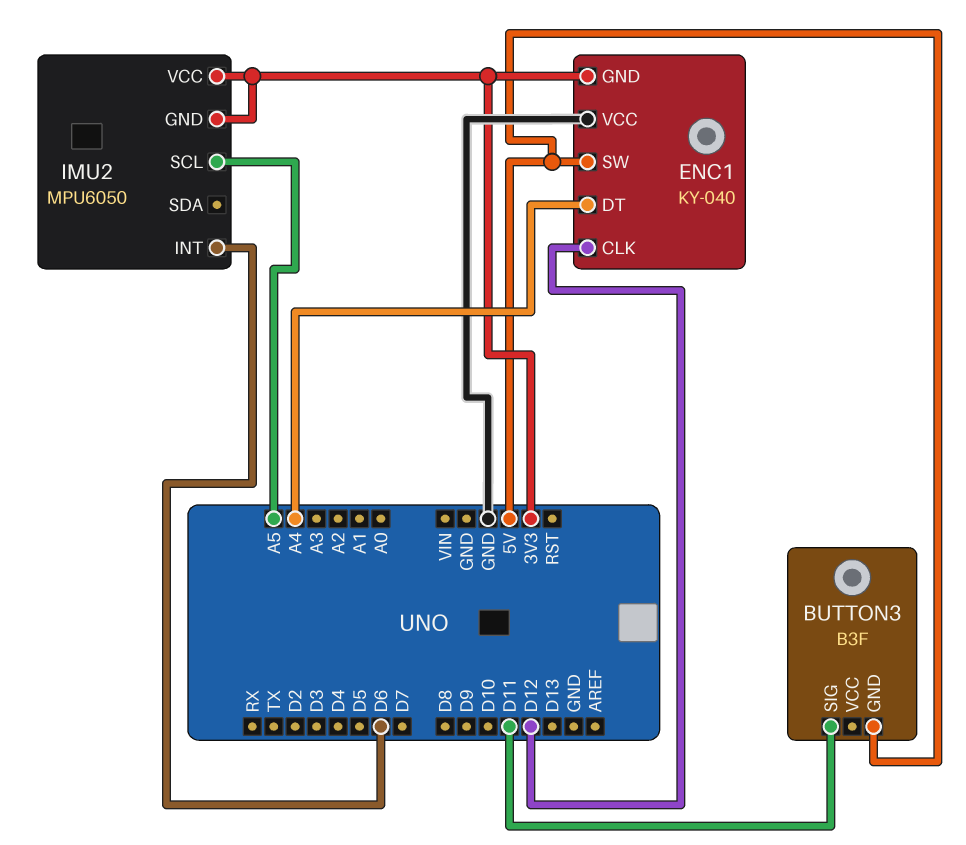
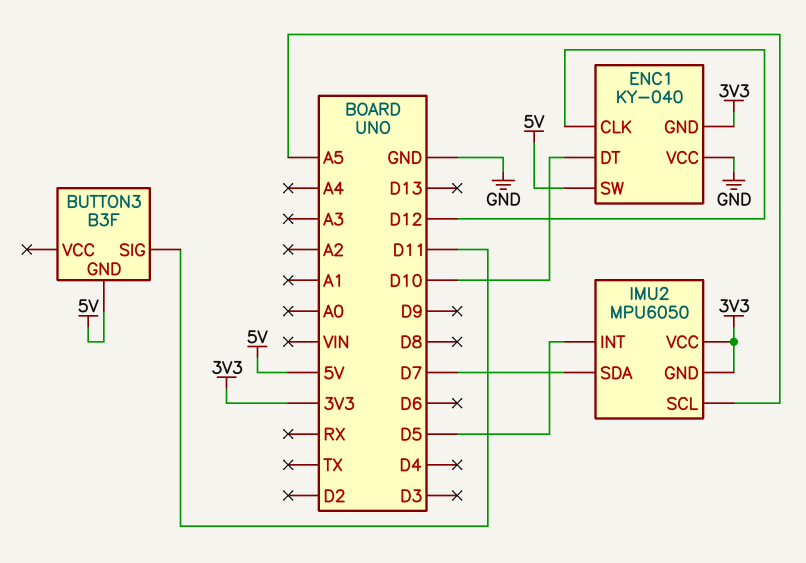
ENC1 pin DT: A4 -> D10
IMU2 pin INT: D6 -> D5
IMU2 pin SDA: none -> D7

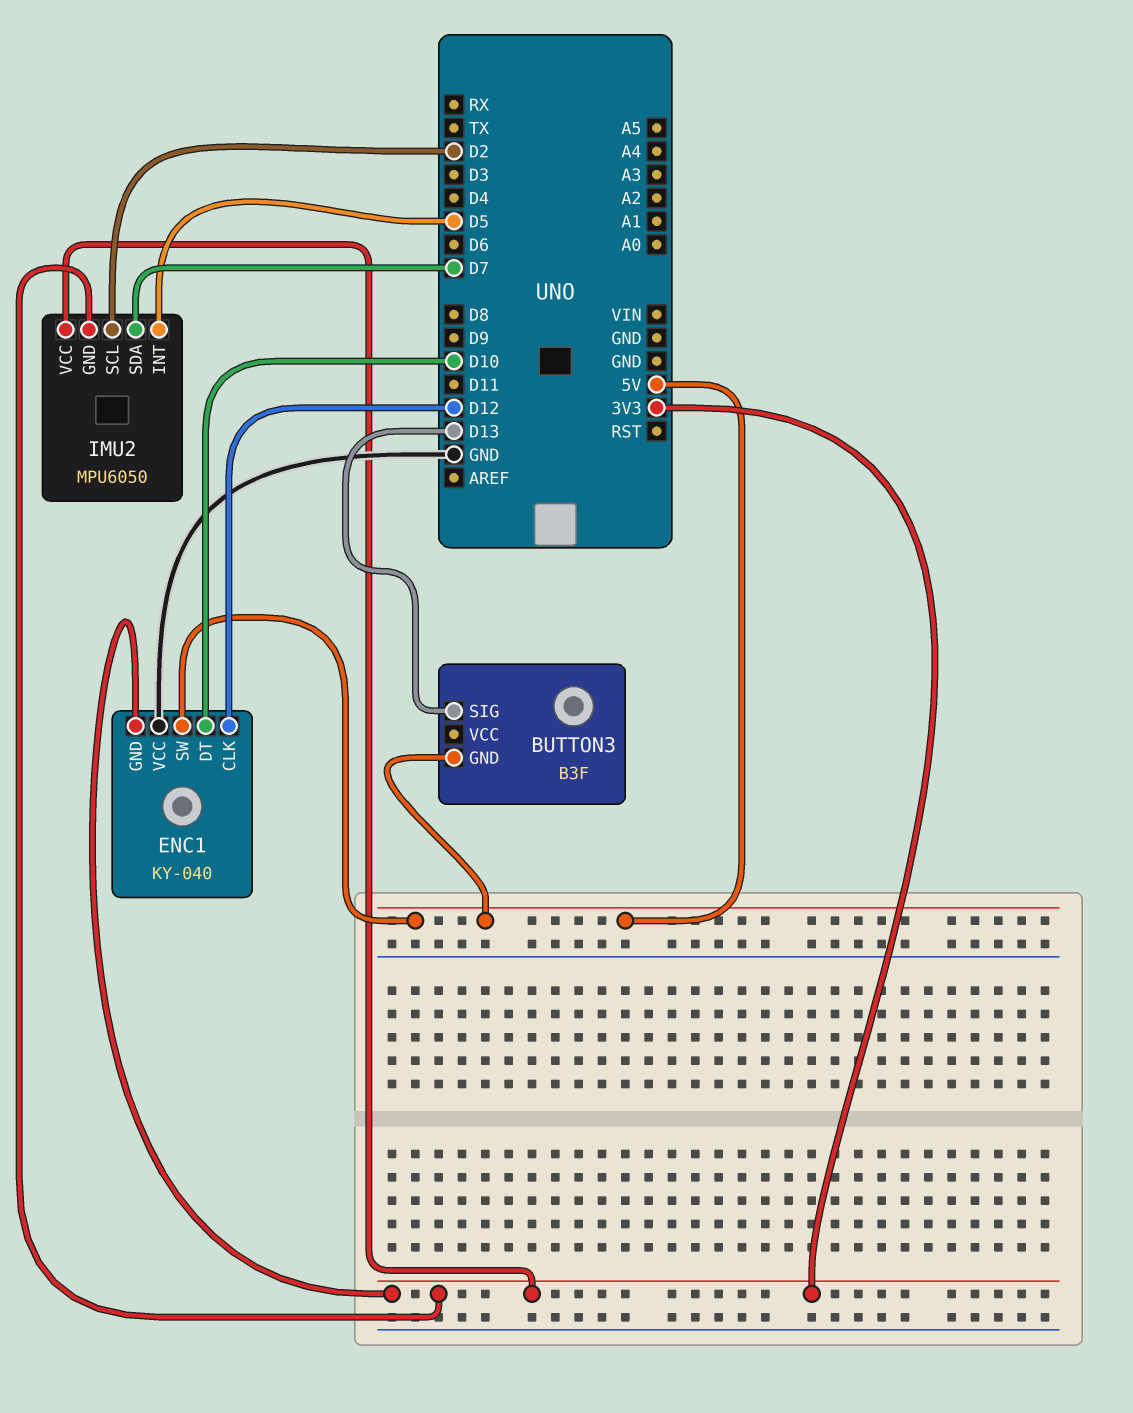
BUTTON3 pin SIG: D11 -> D13
IMU2 pin SCL: A5 -> D2

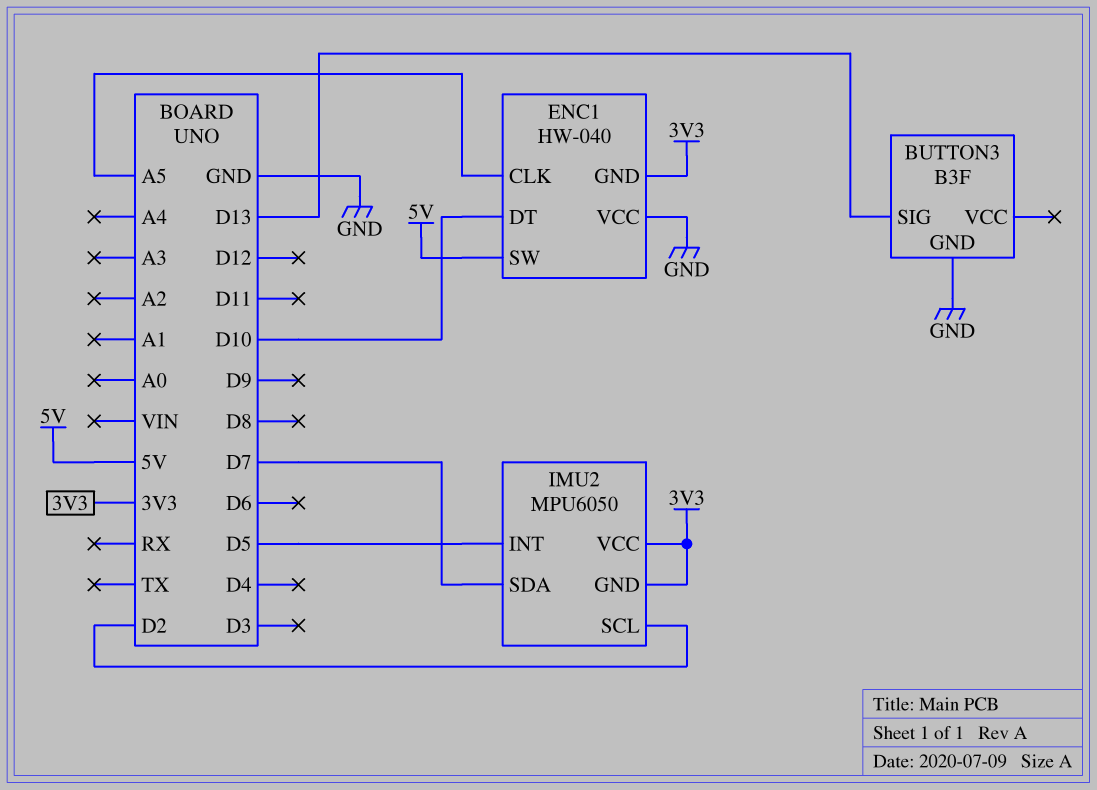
BUTTON3 pin GND: 5V -> GND
ENC1: KY-040 -> HW-040
ENC1 pin CLK: D12 -> A5

